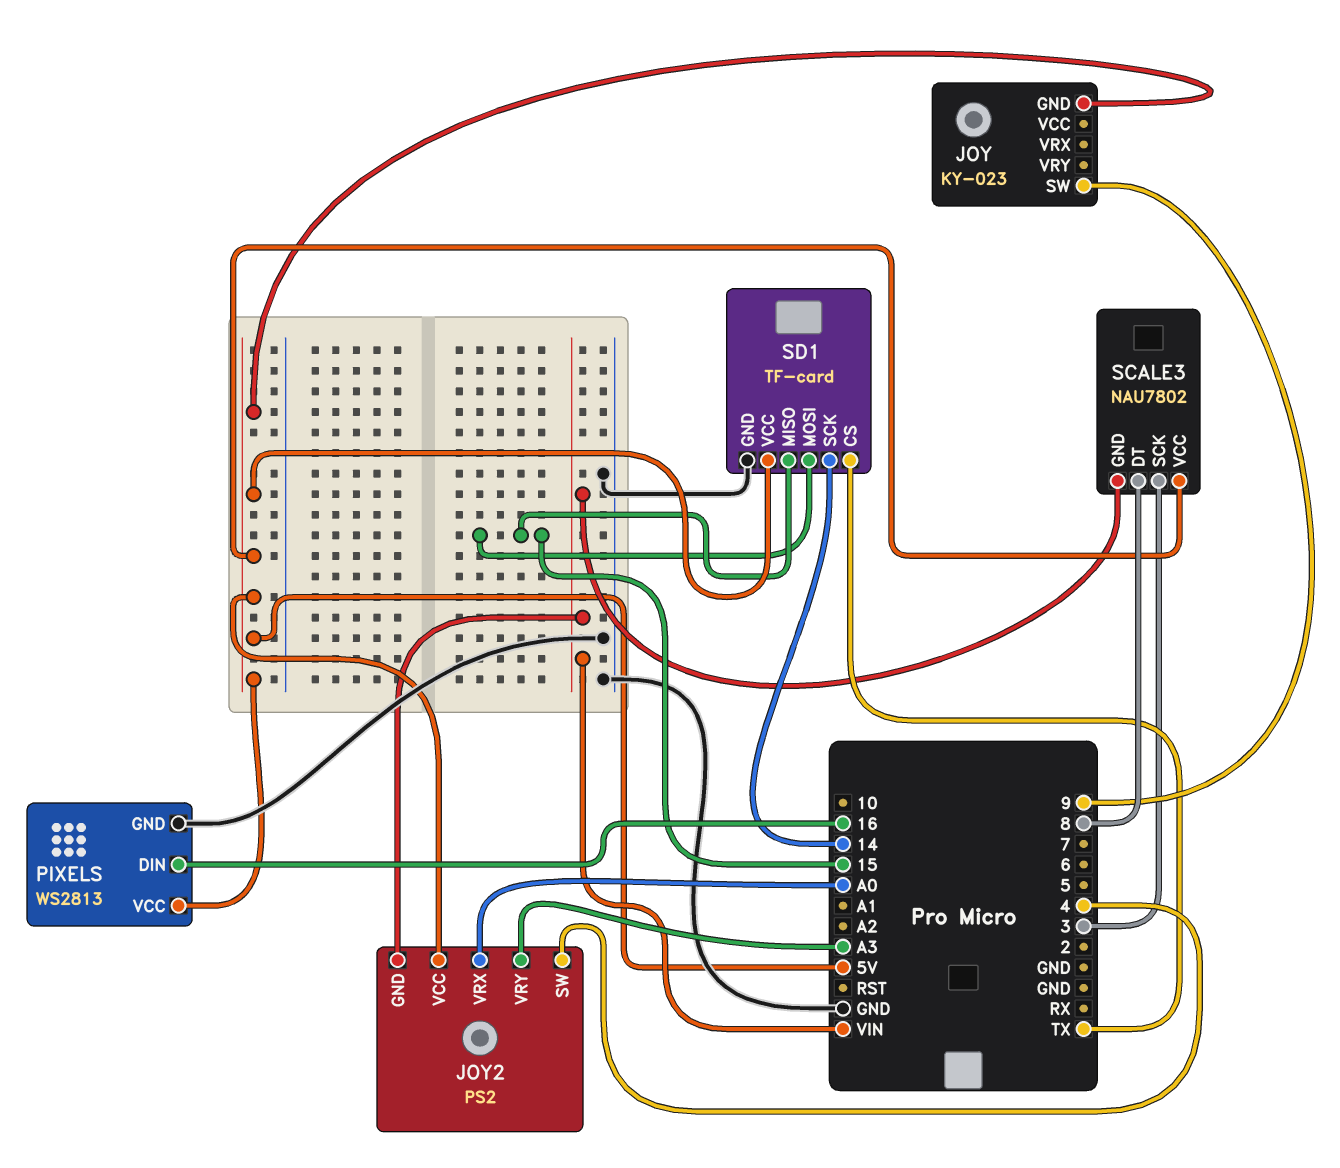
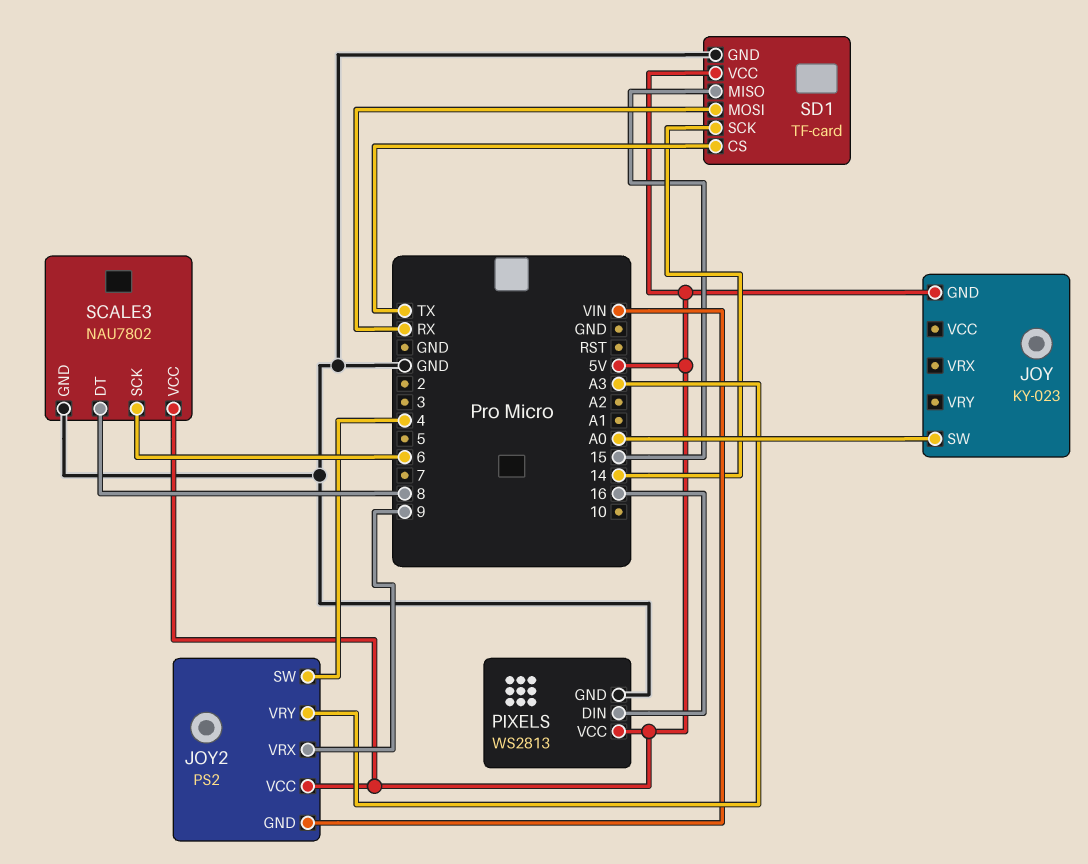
JOY pin SW: 9 -> A0
JOY2 pin VRX: A0 -> 9
SCALE3 pin GND: VIN -> GND
SCALE3 pin SCK: 3 -> 6
SD1 pin MOSI: 15 -> RX

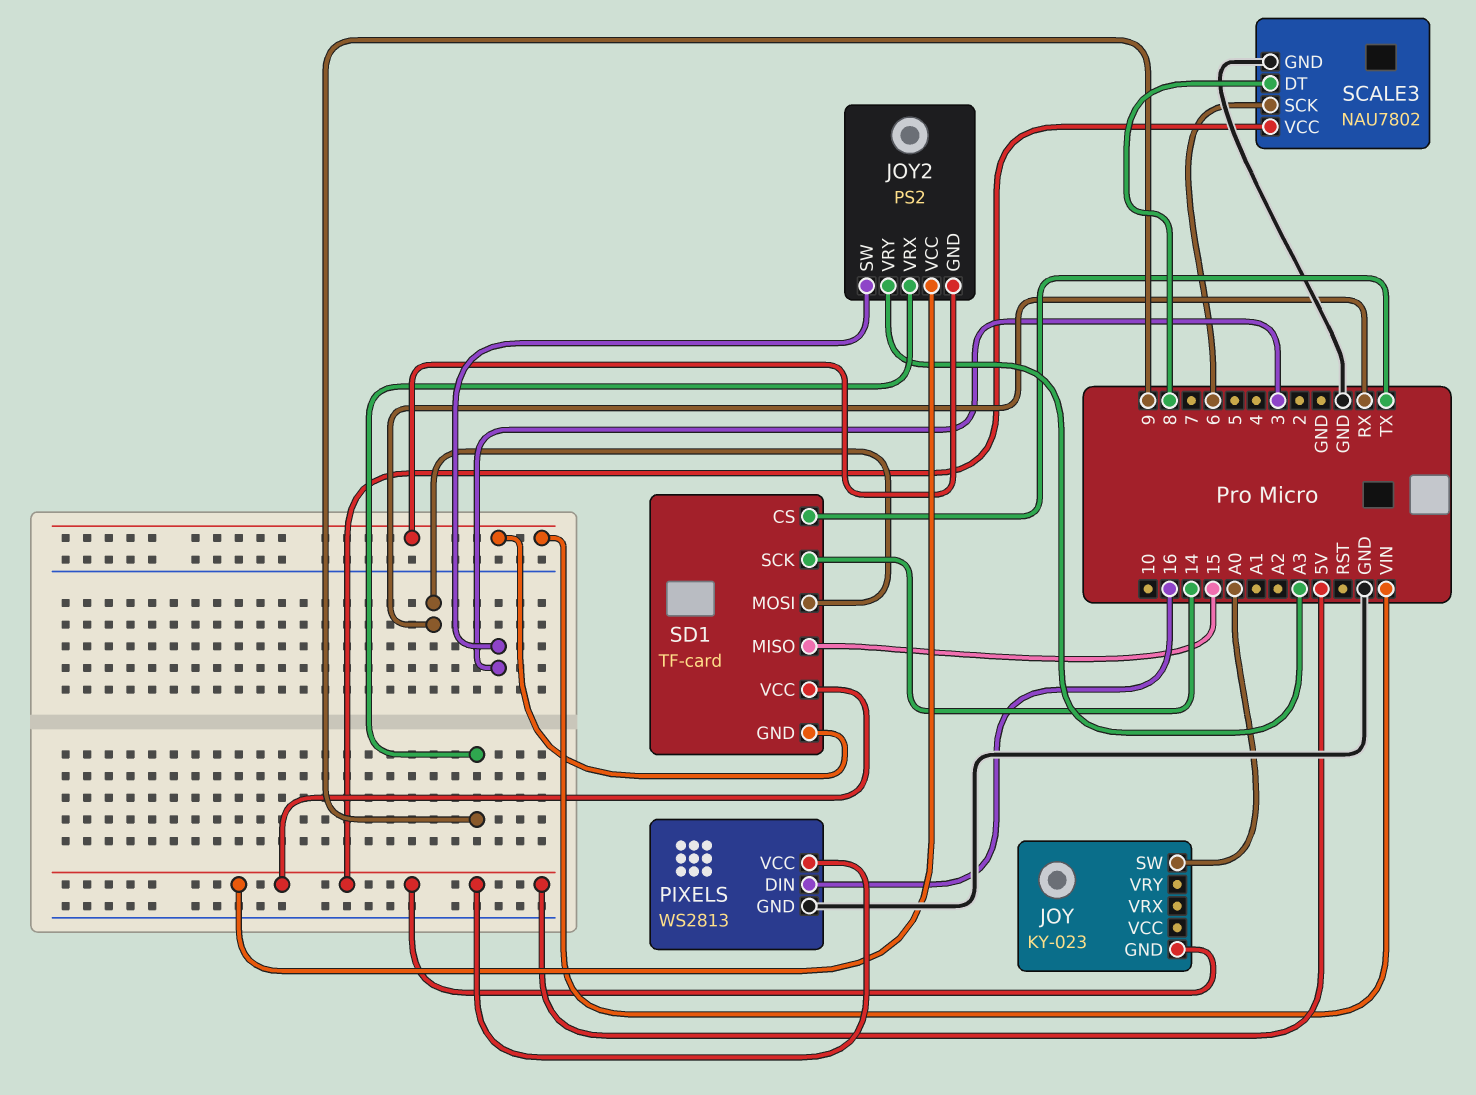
JOY2 pin SW: 4 -> 3
SD1 pin GND: GND -> VIN

